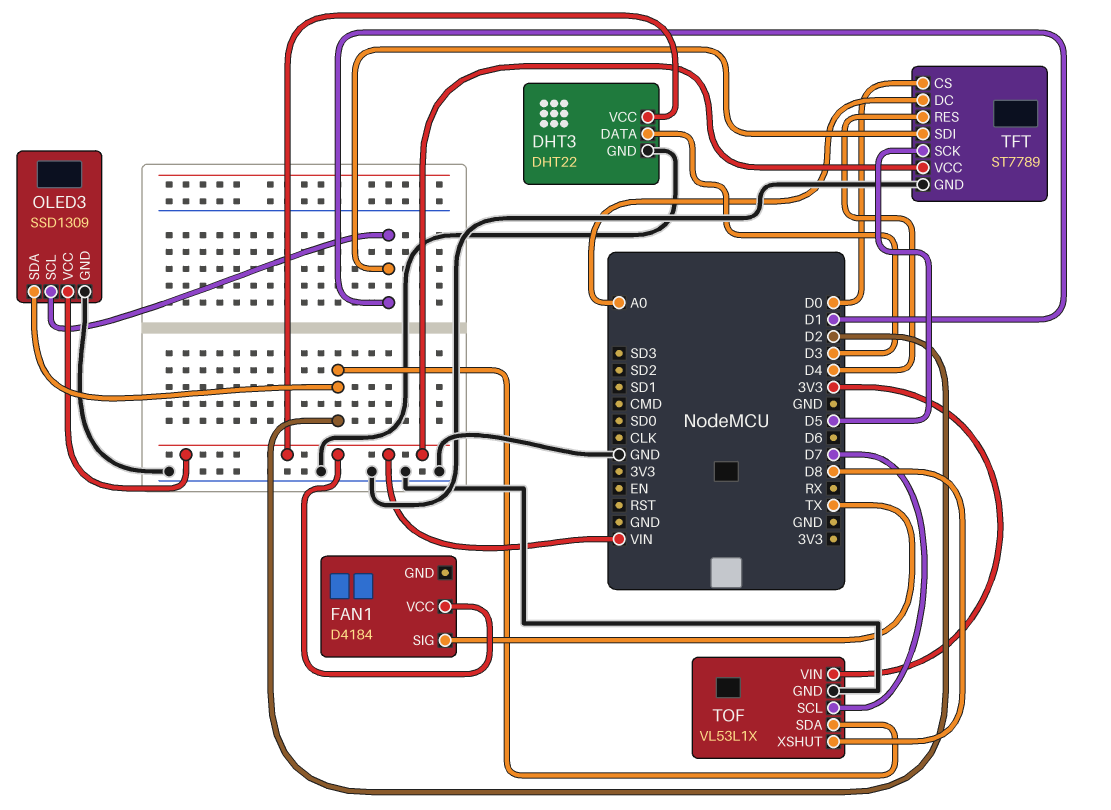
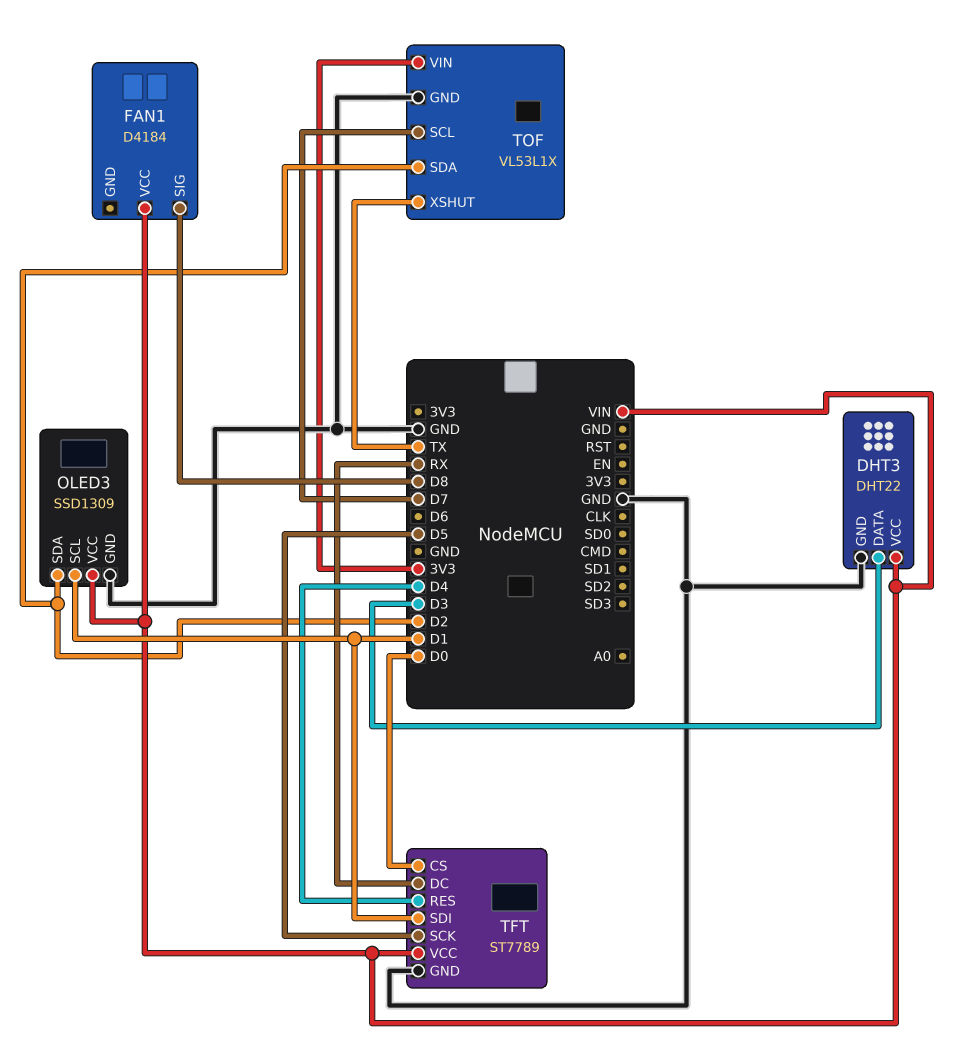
FAN1 pin SIG: TX -> D8
TFT pin DC: A0 -> RX
TOF pin XSHUT: D8 -> TX

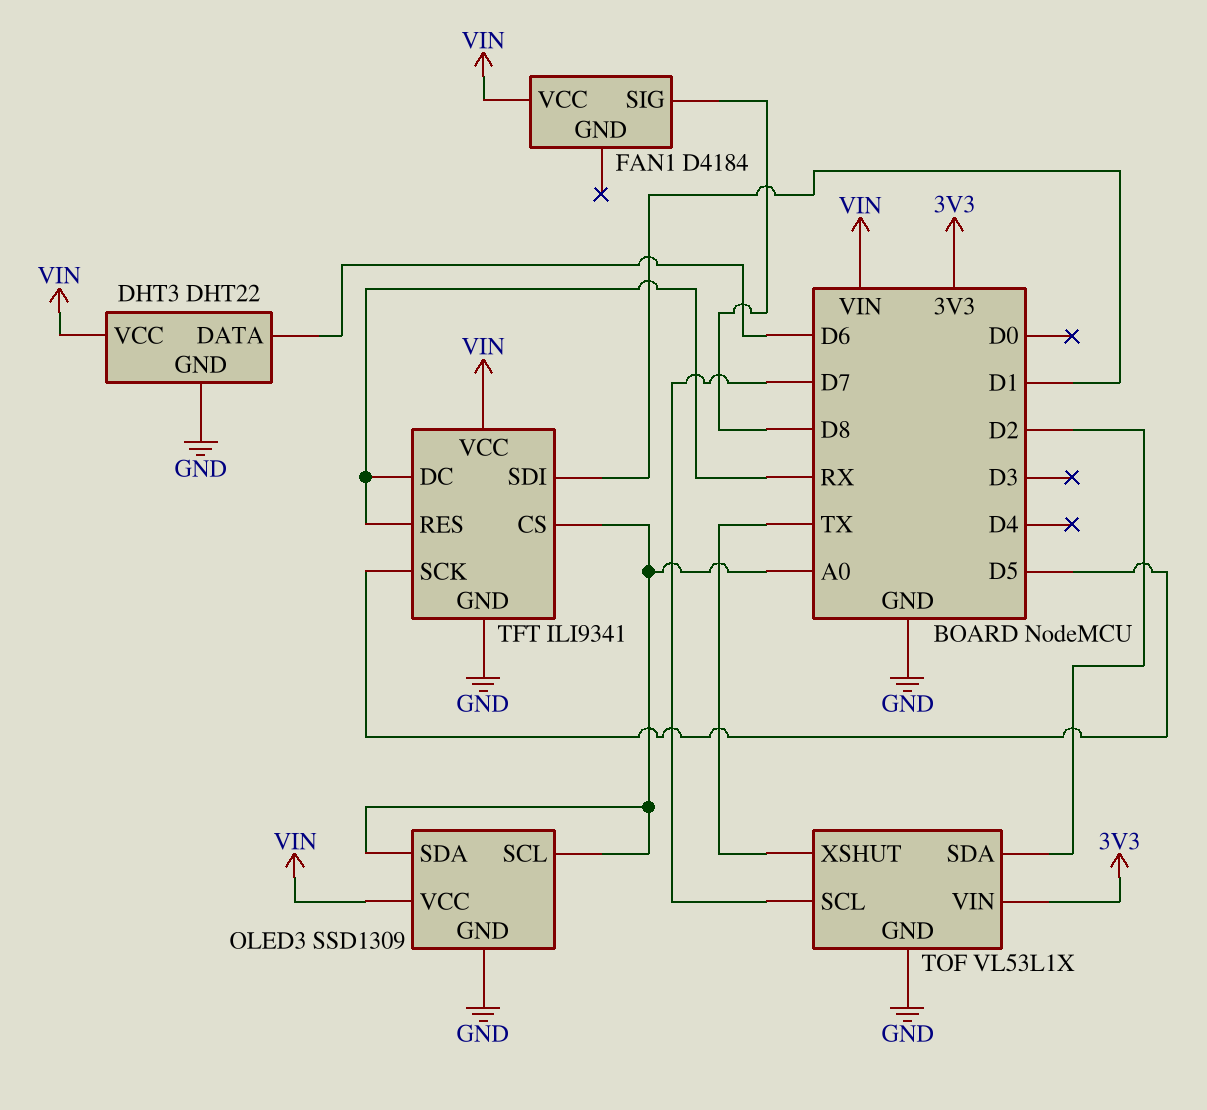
DHT3 pin DATA: D3 -> D6
OLED3 pin SCL: D1 -> A0
OLED3 pin SDA: D2 -> A0
TFT: ST7789 -> ILI9341
TFT pin CS: D0 -> A0
TFT pin RES: D4 -> RX

